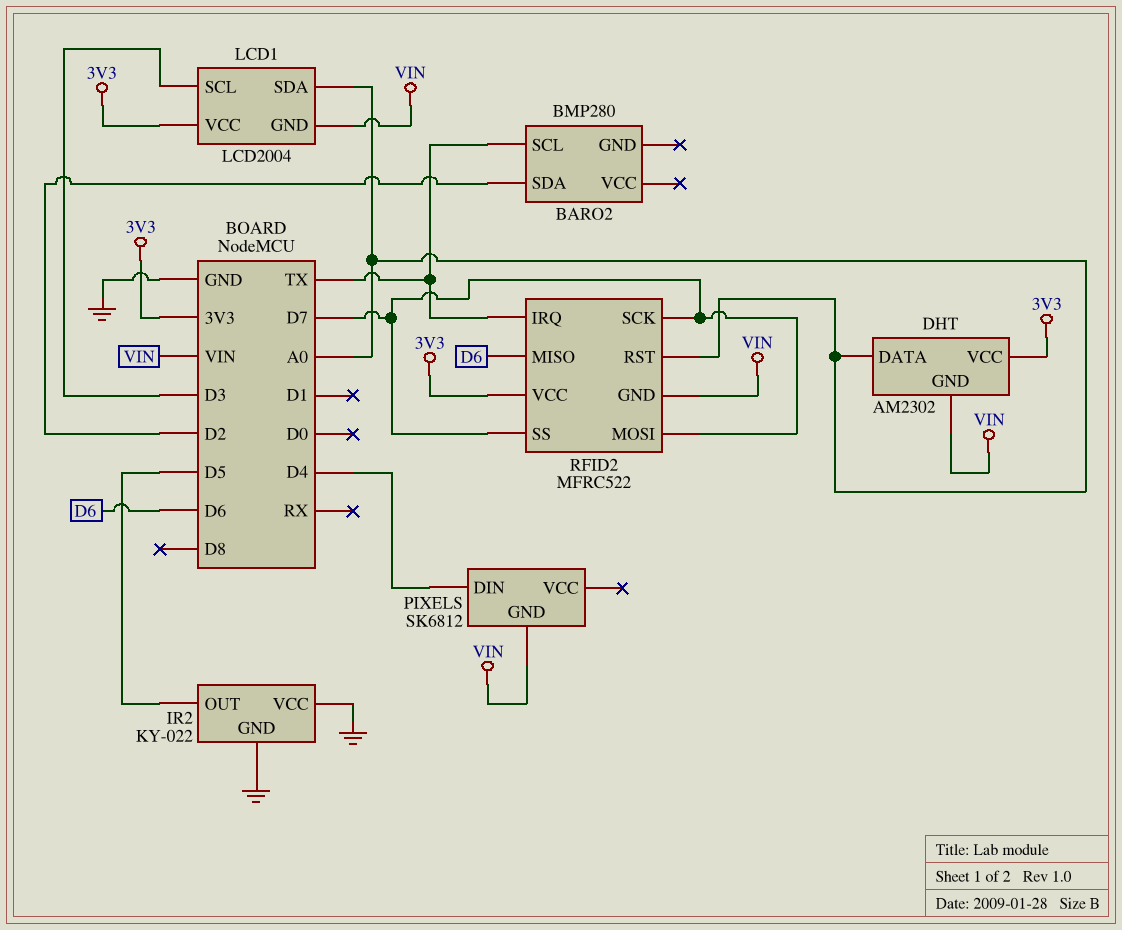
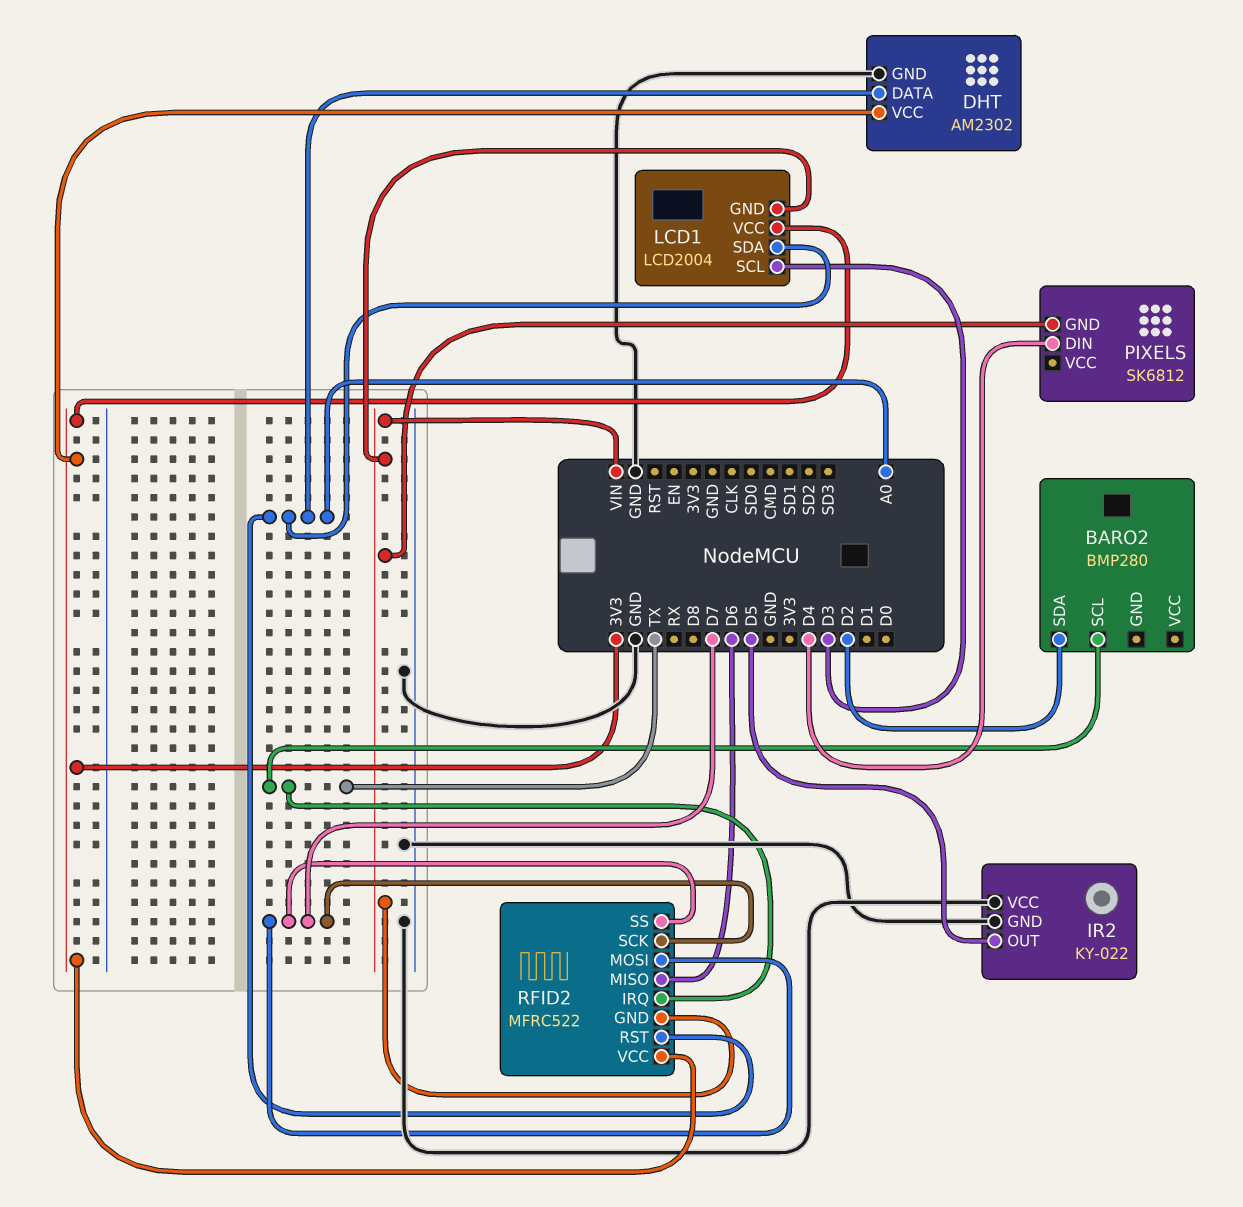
DHT pin GND: VIN -> GND

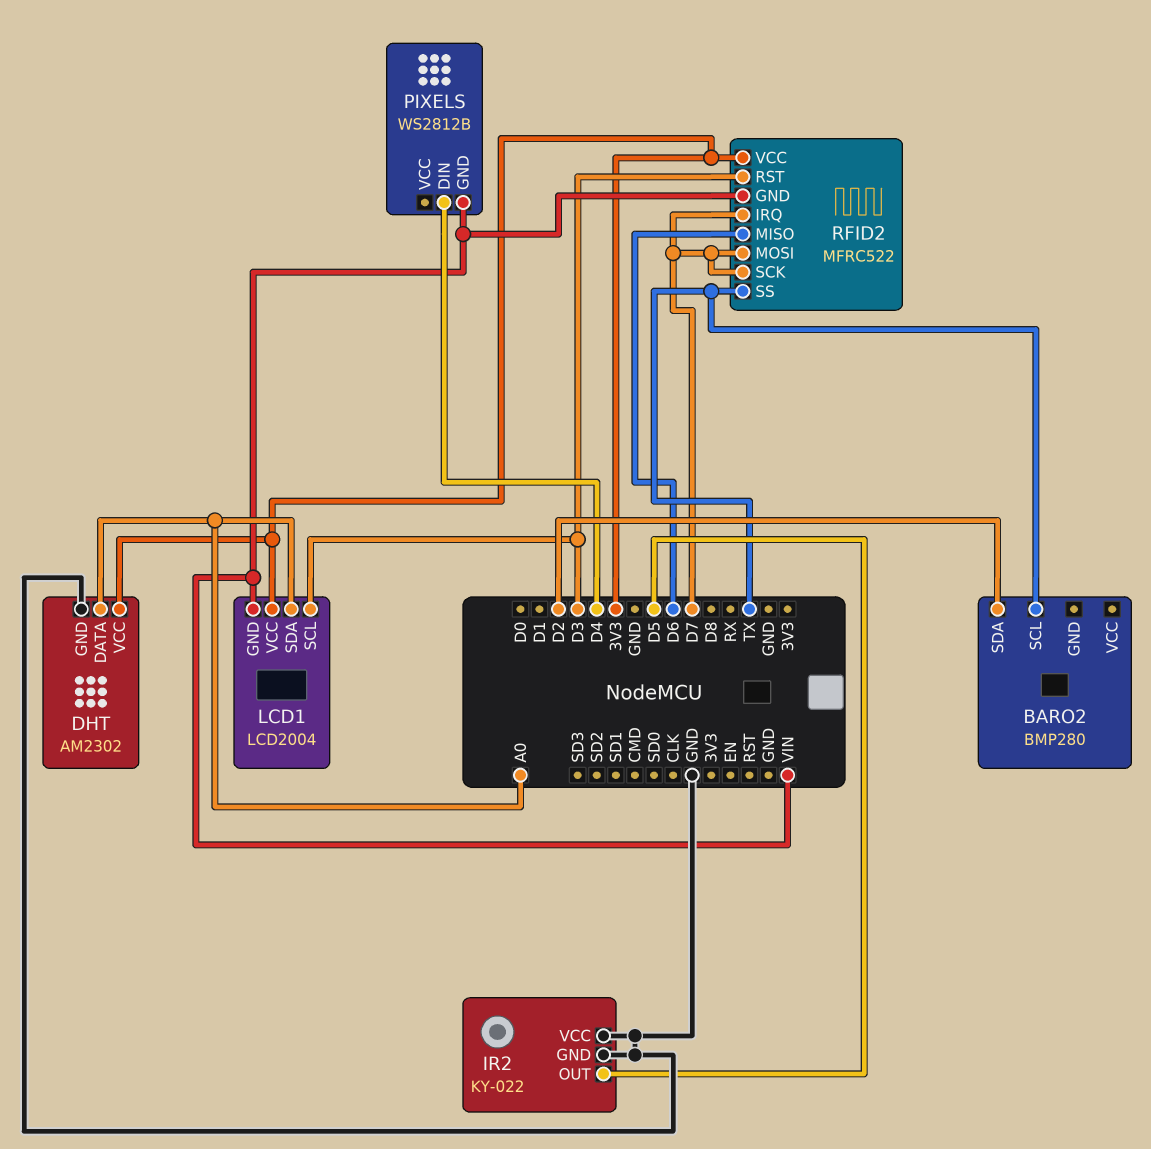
PIXELS: SK6812 -> WS2812B
RFID2 pin IRQ: TX -> D7
RFID2 pin RST: A0 -> D3
RFID2 pin SS: D7 -> TX

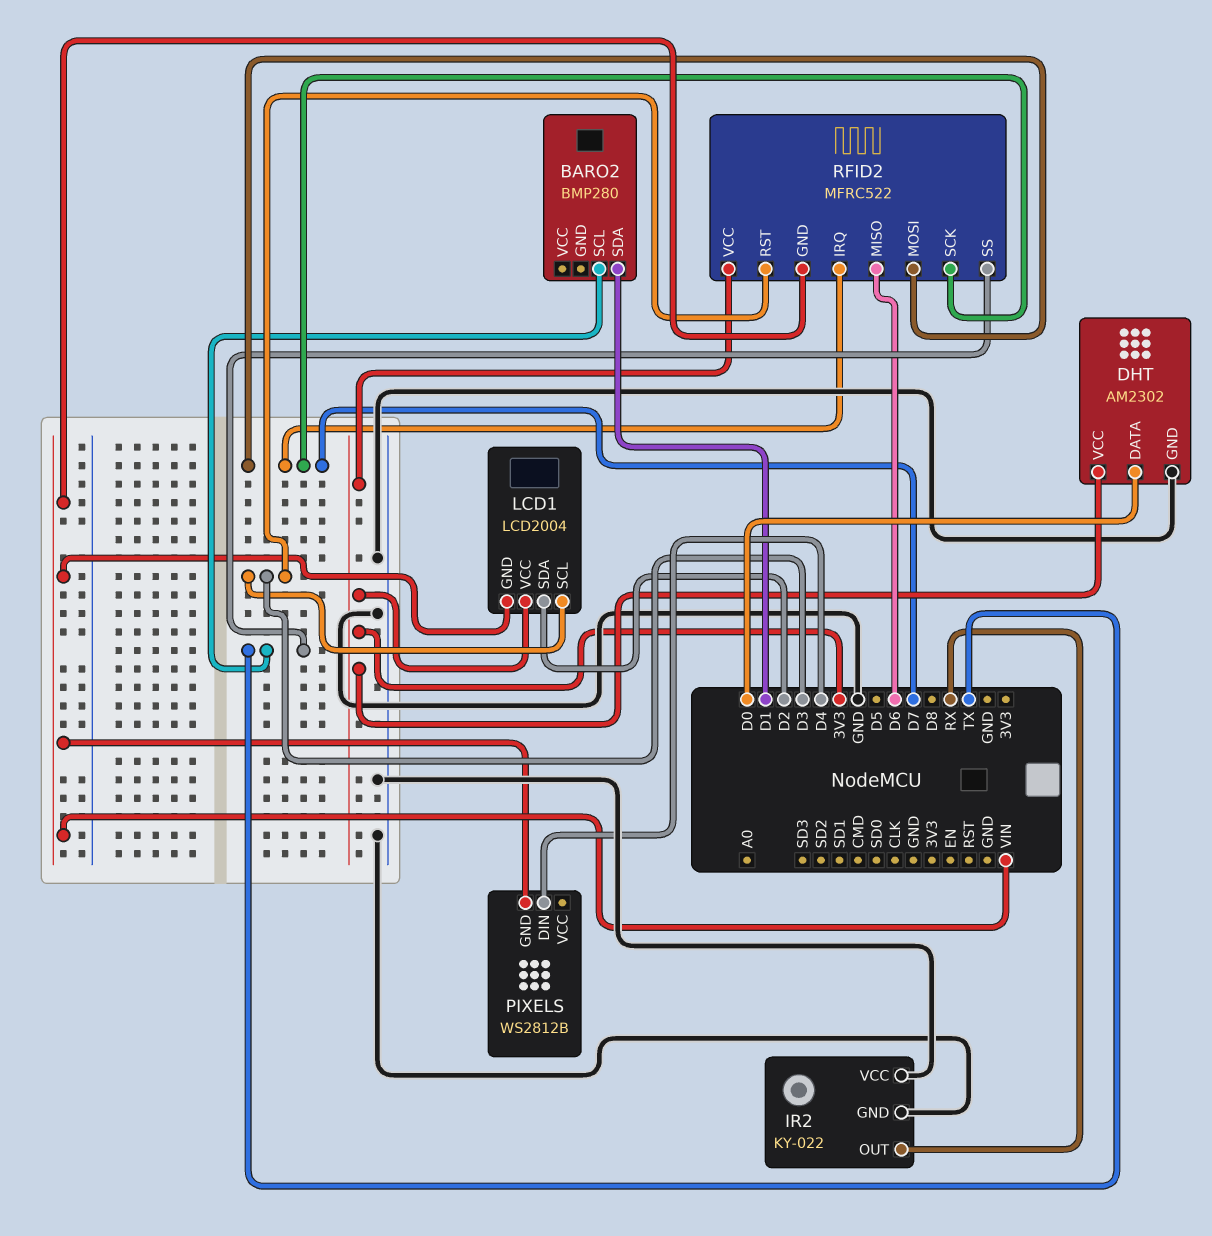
BARO2 pin SDA: D2 -> D1
DHT pin DATA: A0 -> D0
IR2 pin OUT: D5 -> RX
LCD1 pin SDA: A0 -> D2

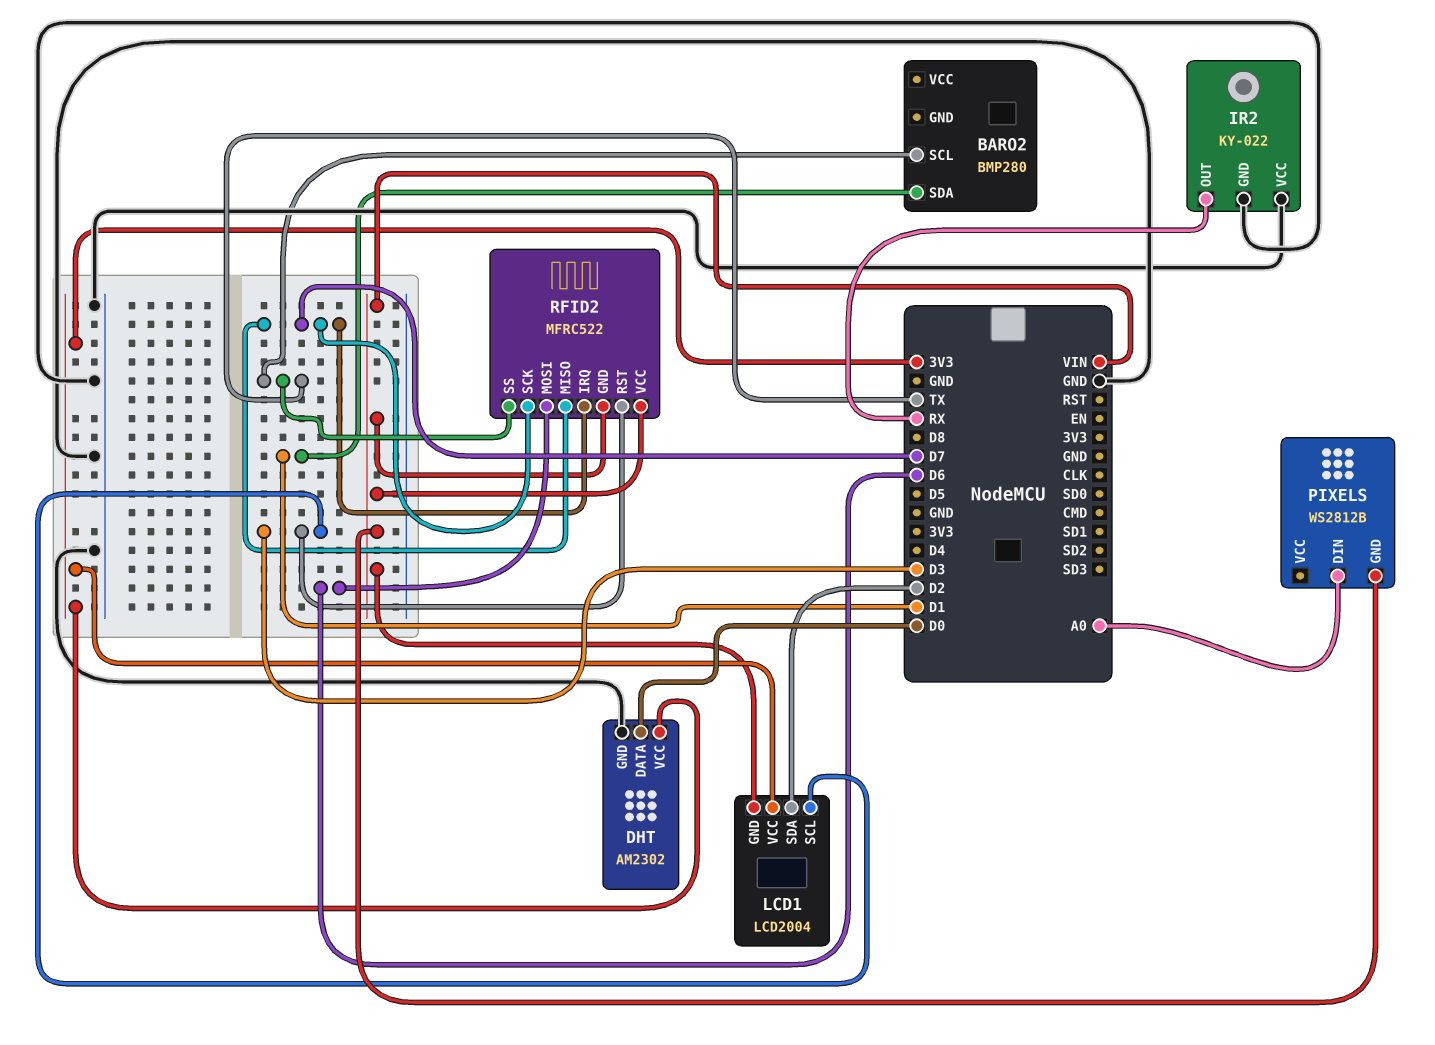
PIXELS pin DIN: D4 -> A0
RFID2 pin MISO: D6 -> D7
RFID2 pin MOSI: D7 -> D6
RFID2 pin VCC: 3V3 -> VIN

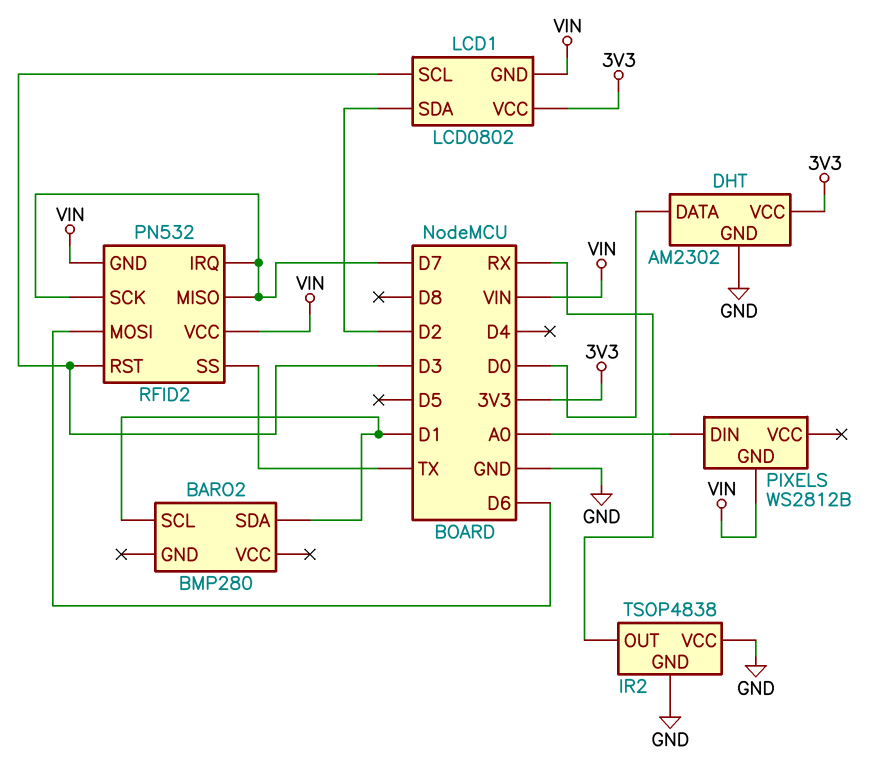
BARO2 pin SCL: TX -> D1
IR2: KY-022 -> TSOP4838
LCD1: LCD2004 -> LCD0802
RFID2: MFRC522 -> PN532

